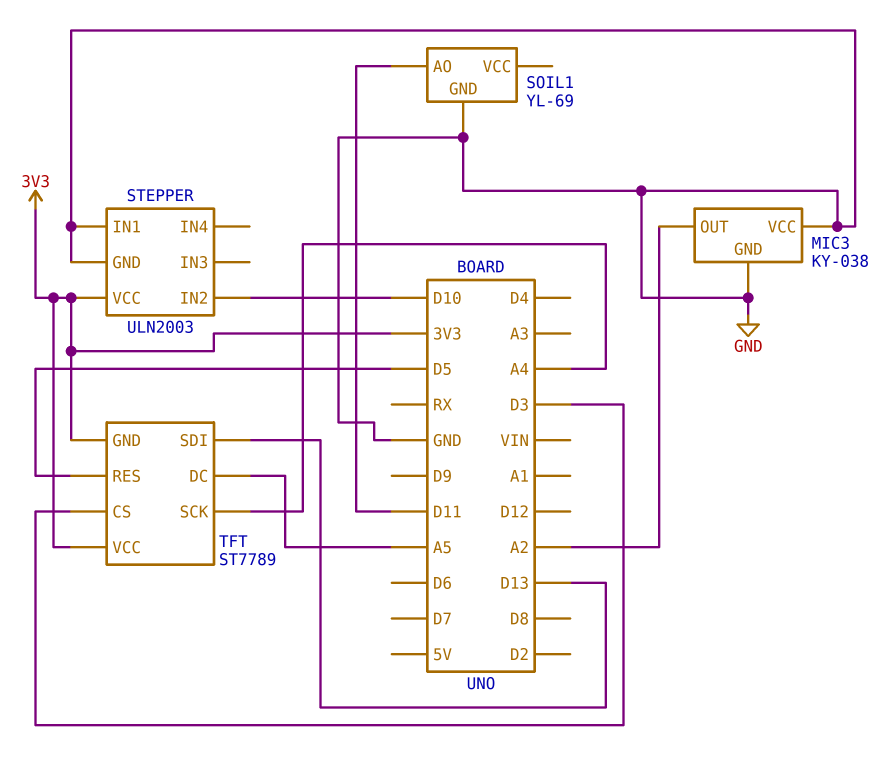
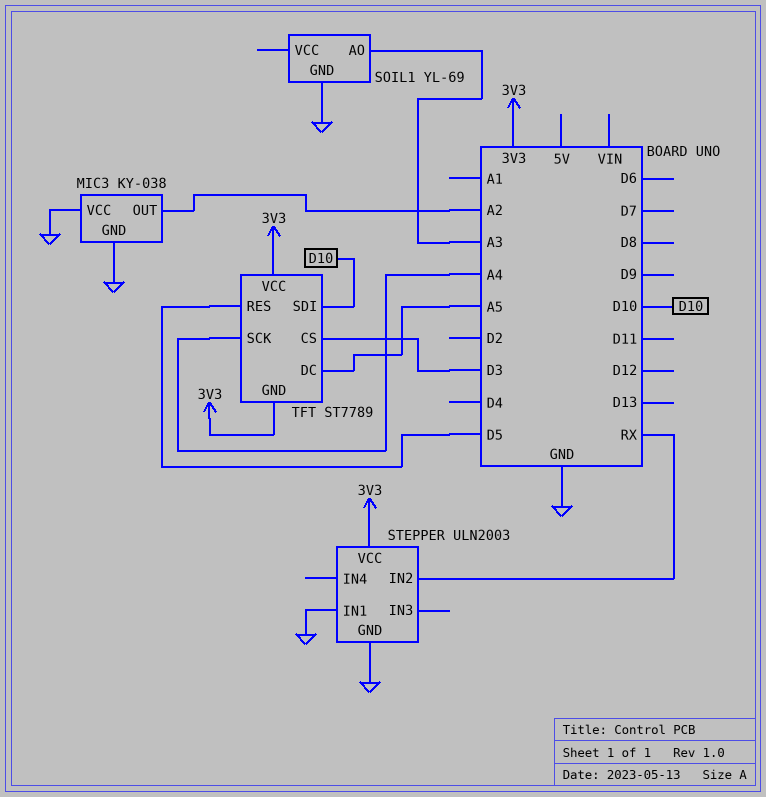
SOIL1 pin AO: D11 -> A3
STEPPER pin IN2: D10 -> RX
TFT pin SDI: D13 -> D10

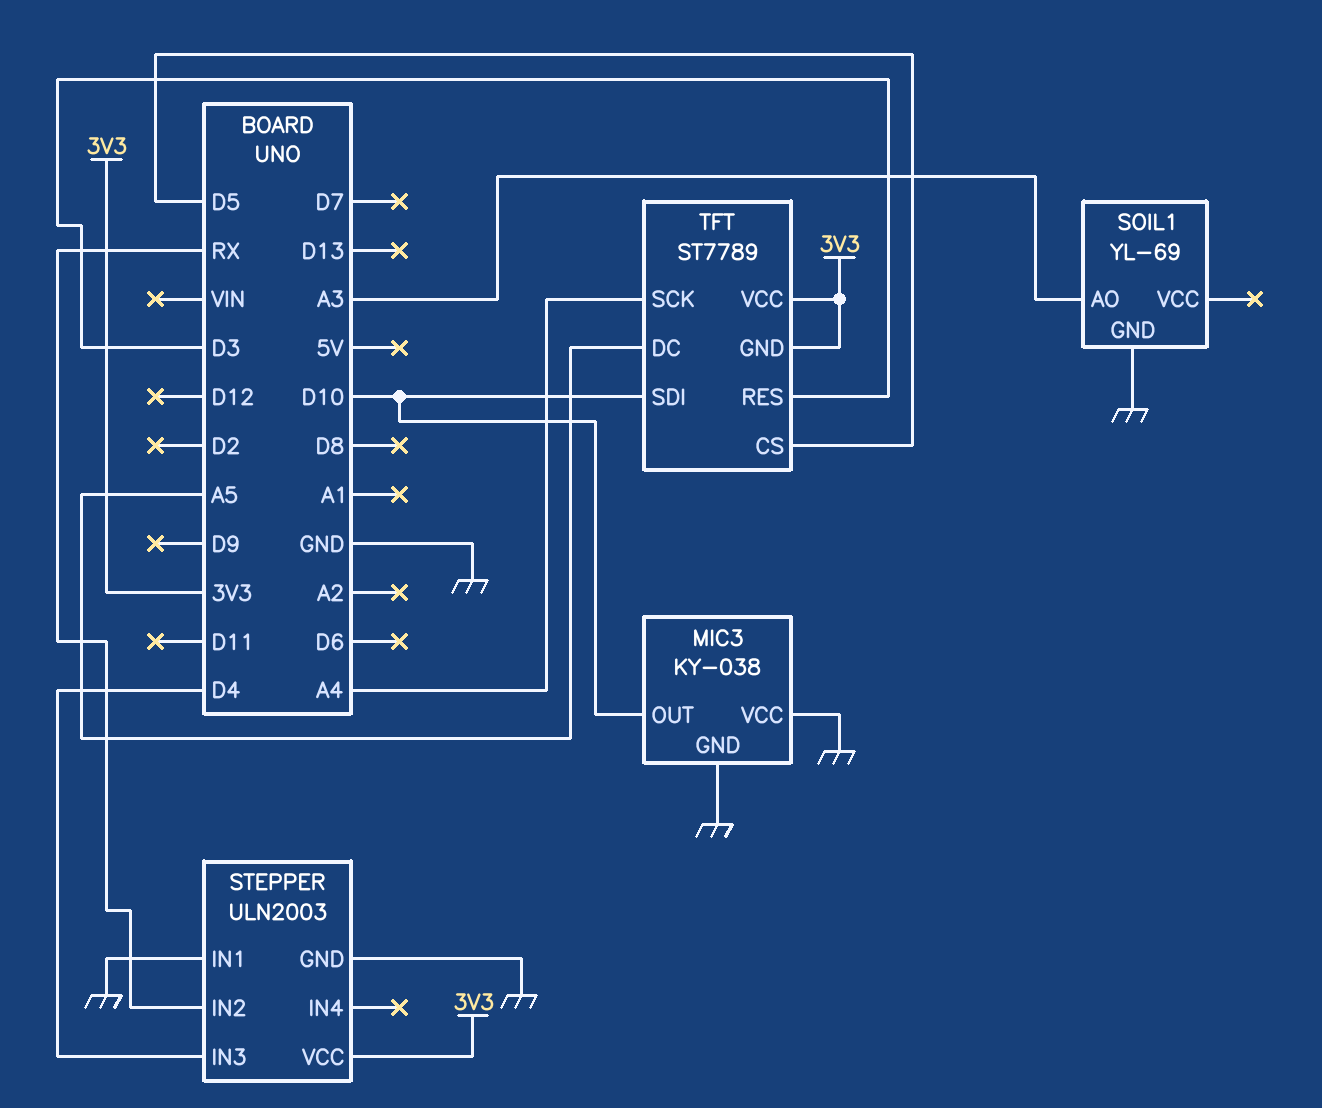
MIC3 pin OUT: A2 -> D10
STEPPER pin IN3: none -> D4
TFT pin CS: D3 -> D5
TFT pin RES: D5 -> D3

